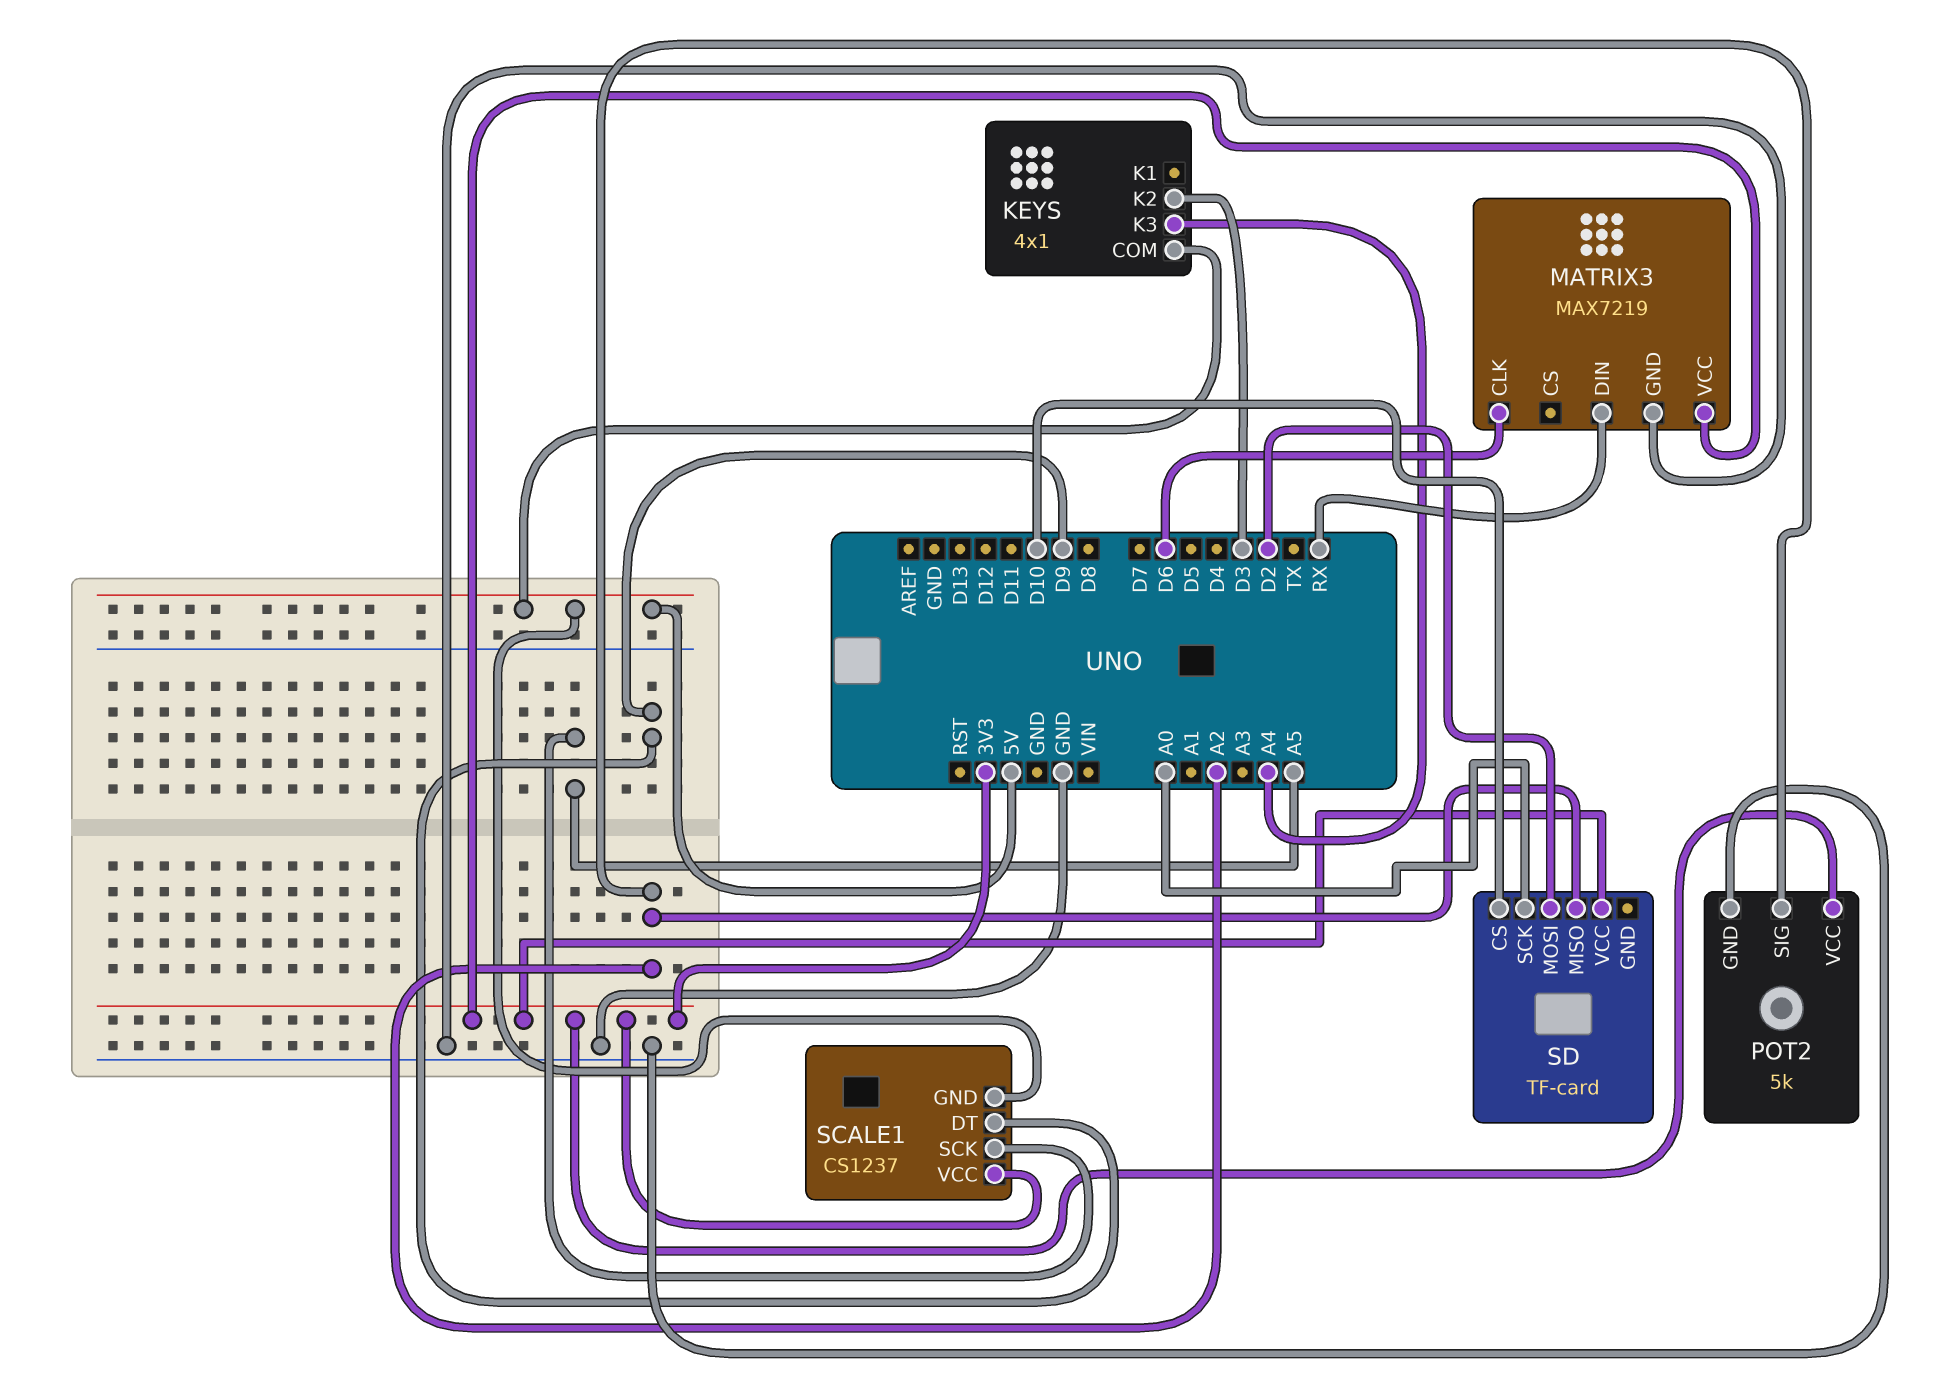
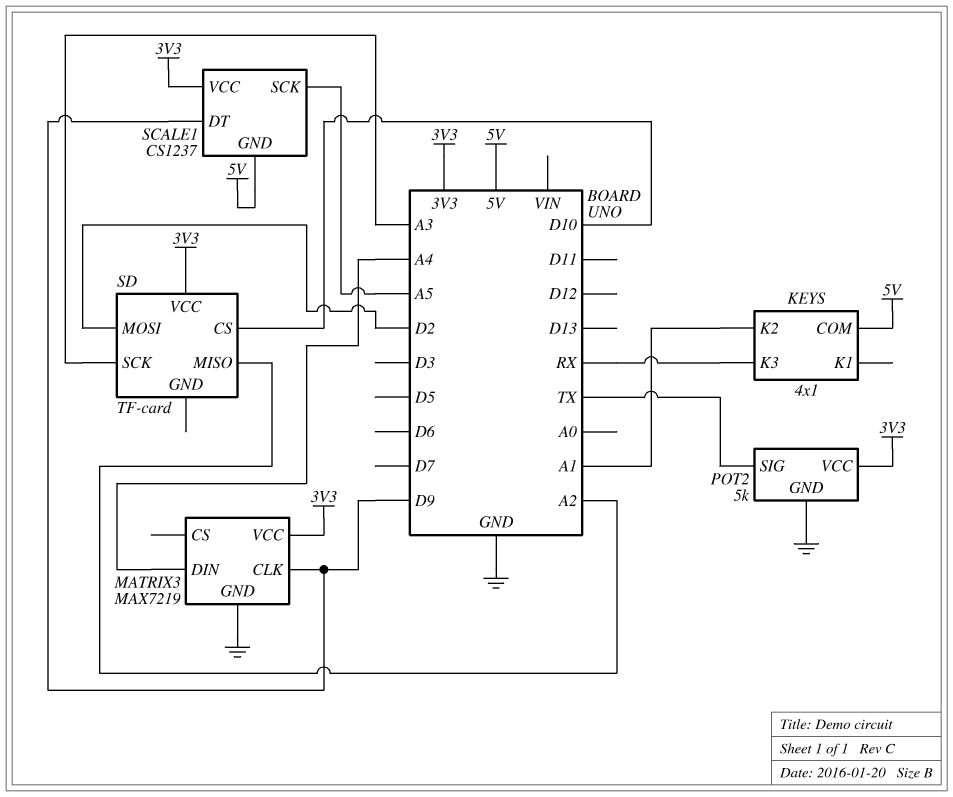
KEYS pin K2: D3 -> A1
KEYS pin K3: A4 -> RX
MATRIX3 pin CLK: D6 -> D9
MATRIX3 pin DIN: RX -> A4
POT2 pin SIG: A2 -> TX
SD pin SCK: A0 -> A3

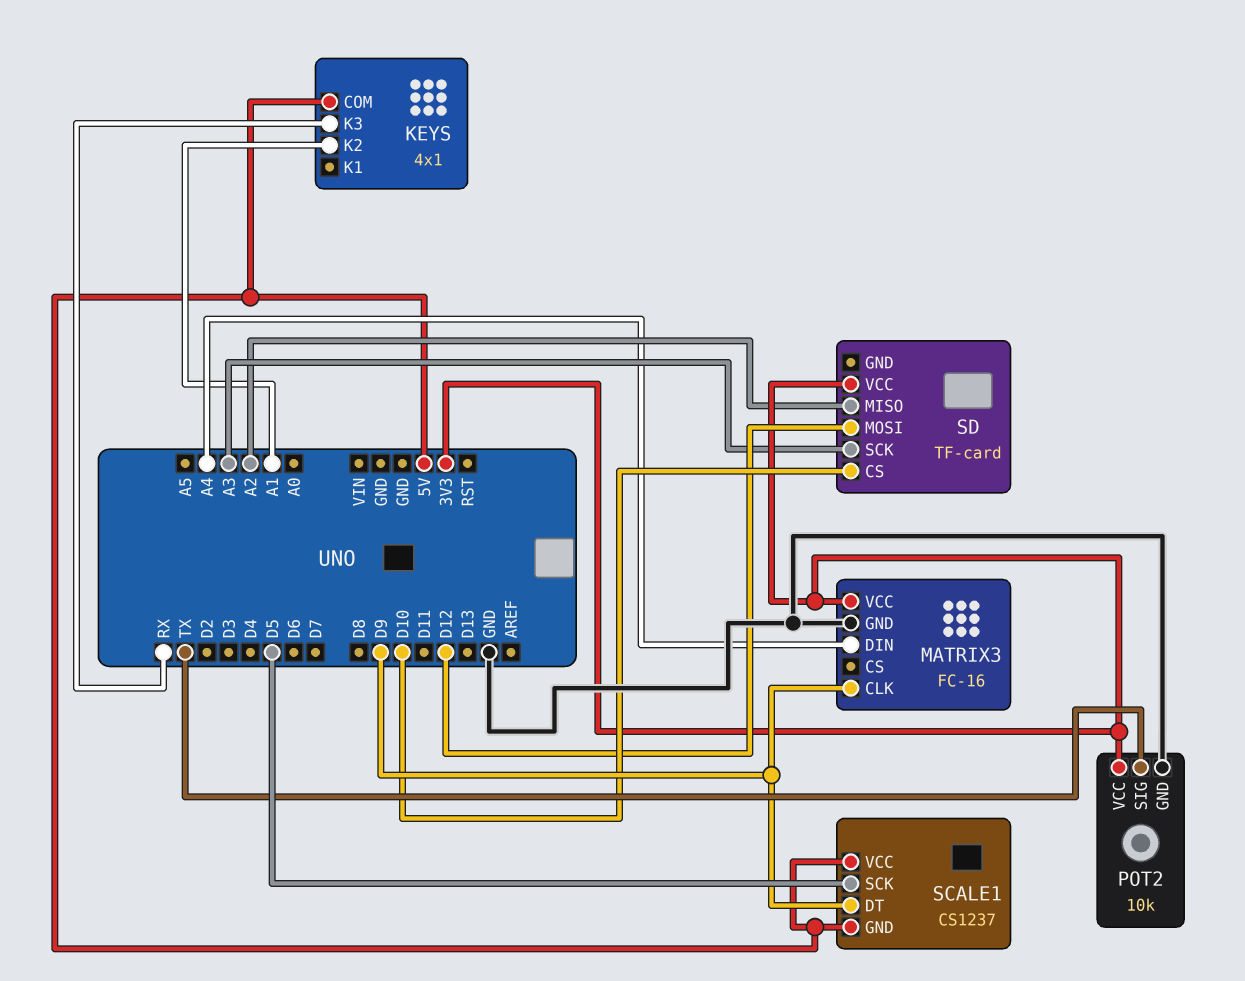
MATRIX3: MAX7219 -> FC-16
POT2: 5k -> 10k
SCALE1 pin SCK: A5 -> D5
SCALE1 pin VCC: 3V3 -> 5V
SD pin MOSI: D2 -> D12

